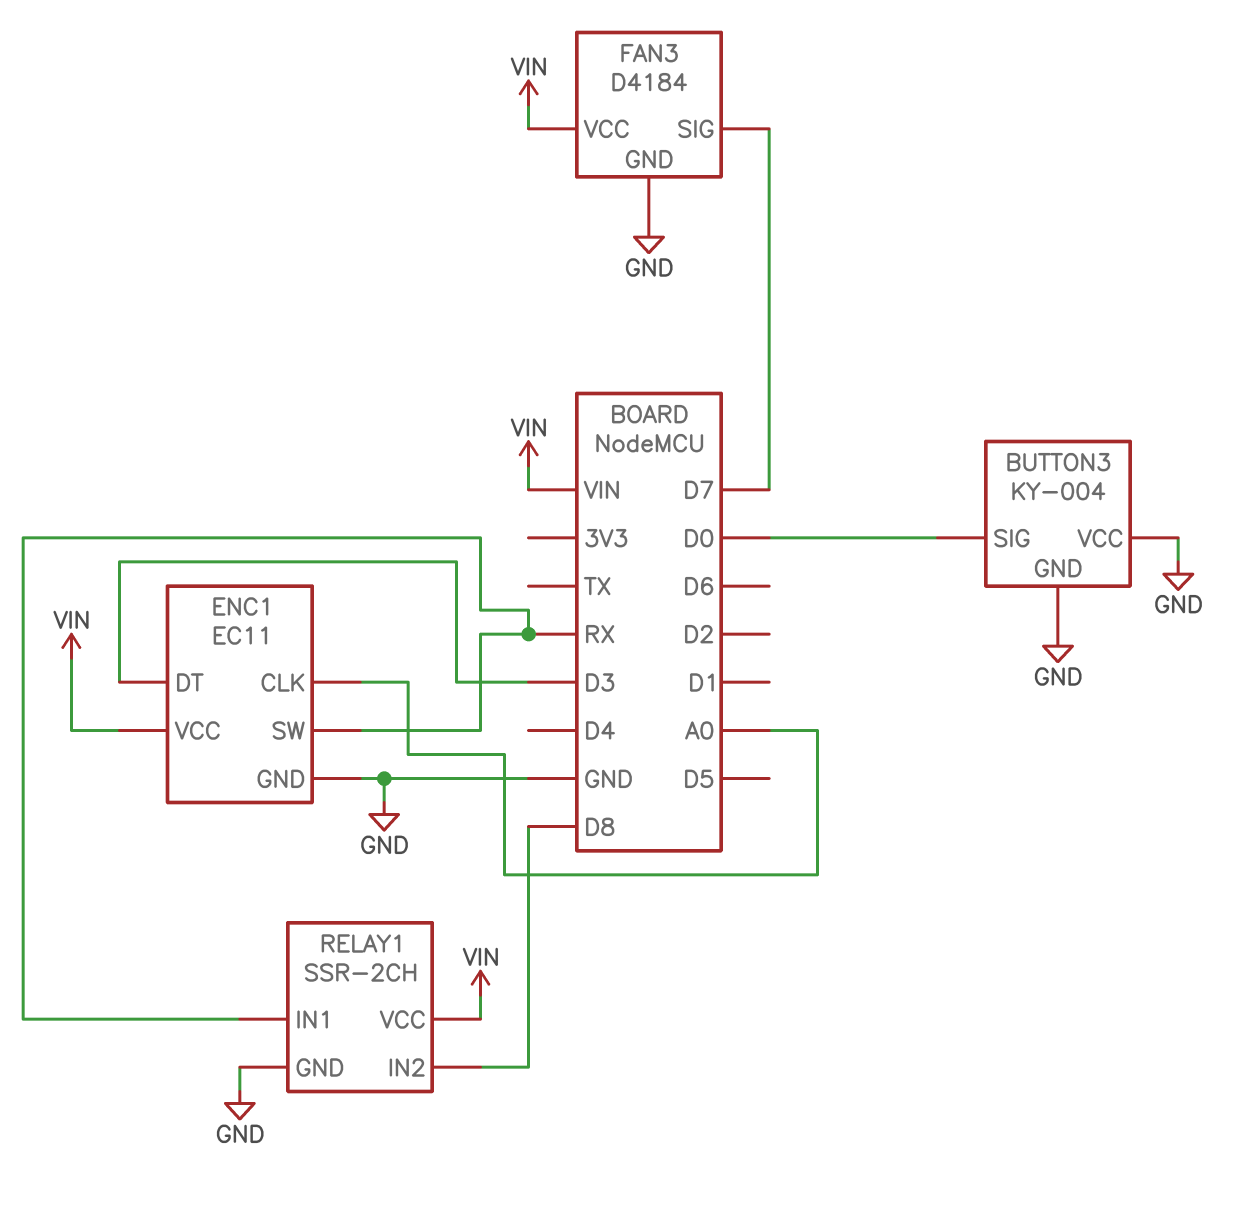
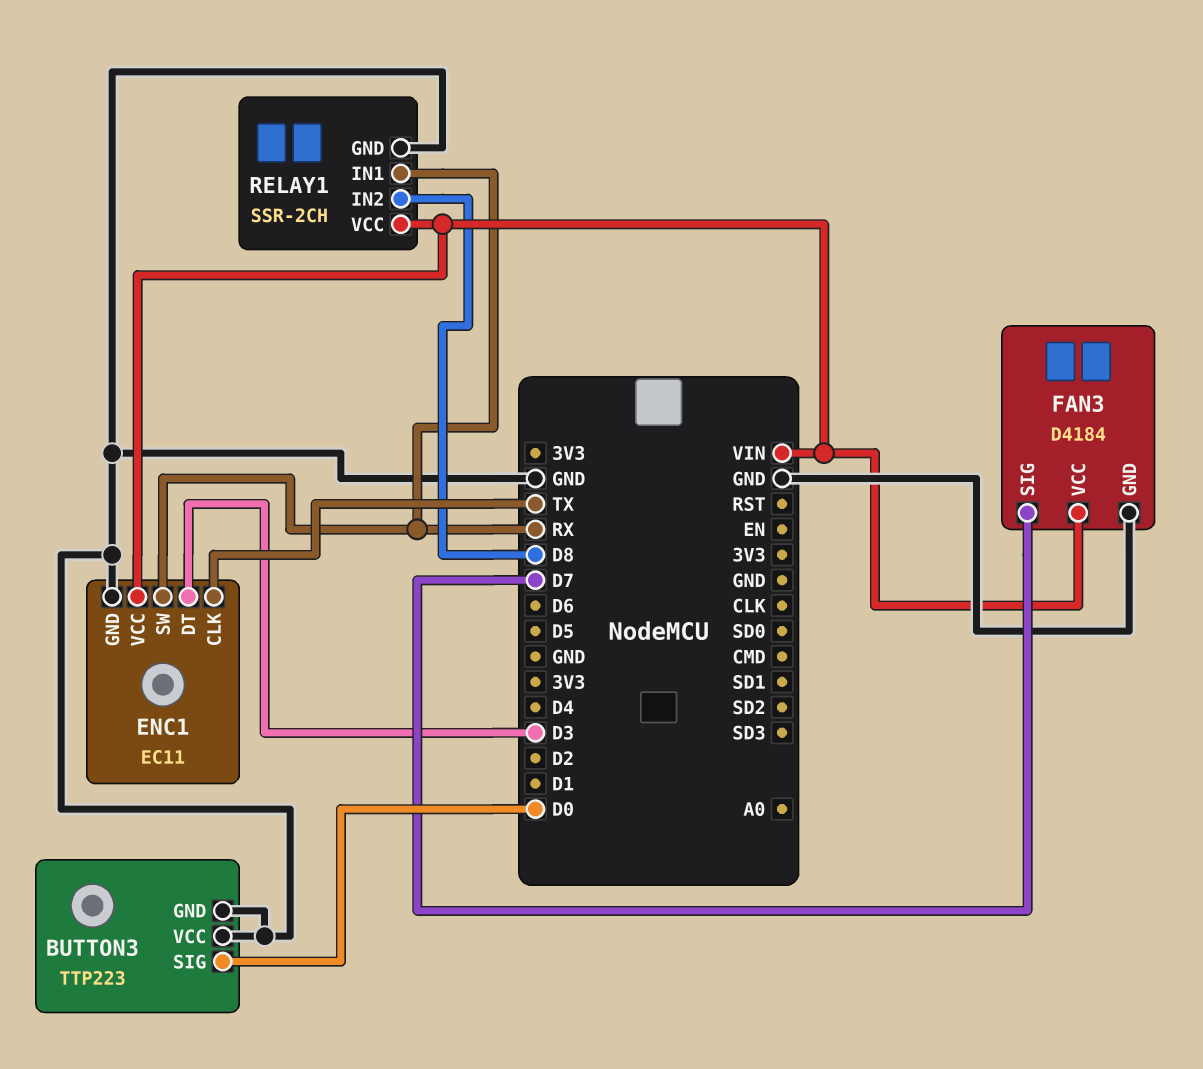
BUTTON3: KY-004 -> TTP223
ENC1 pin CLK: A0 -> TX

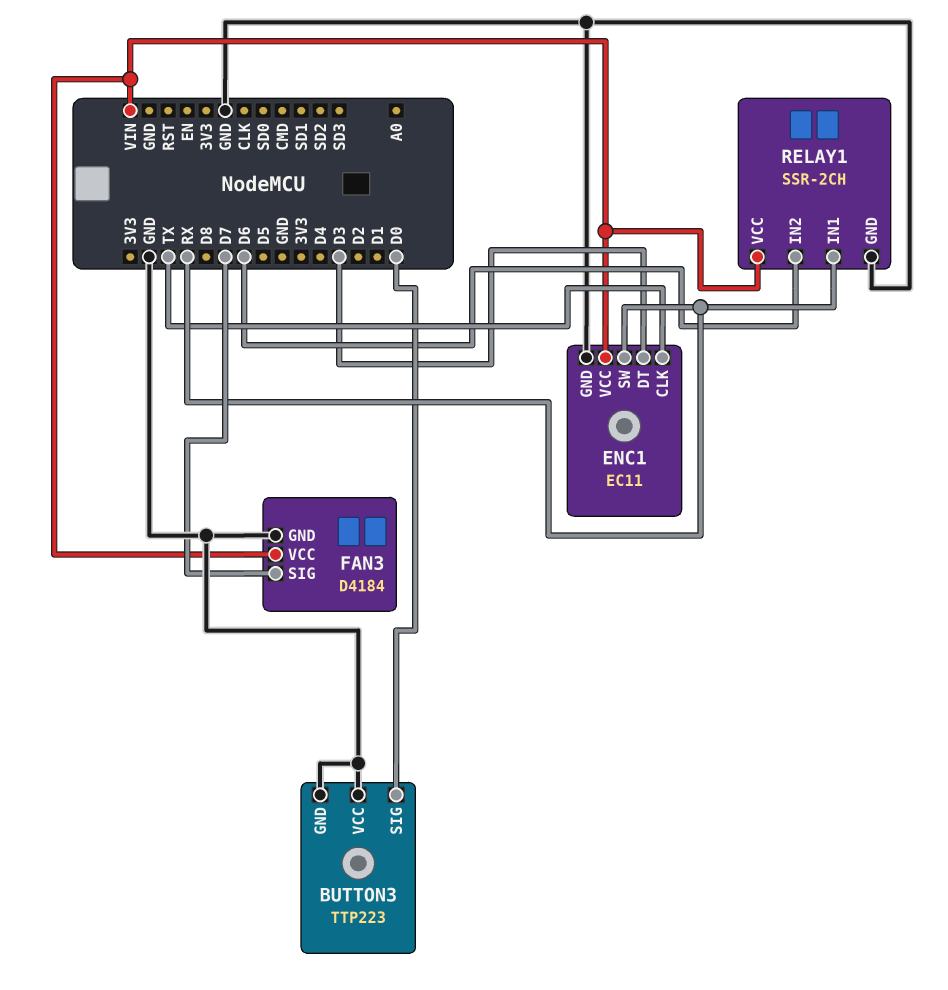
RELAY1 pin IN2: D8 -> D6

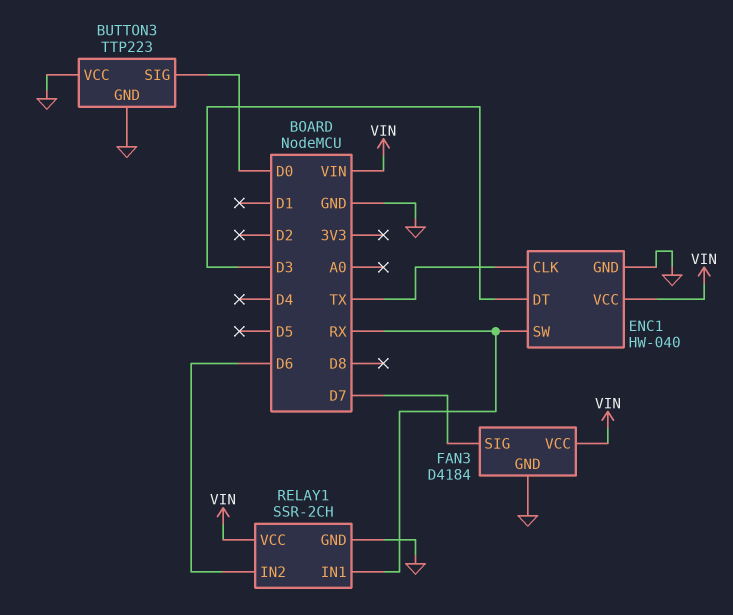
ENC1: EC11 -> HW-040

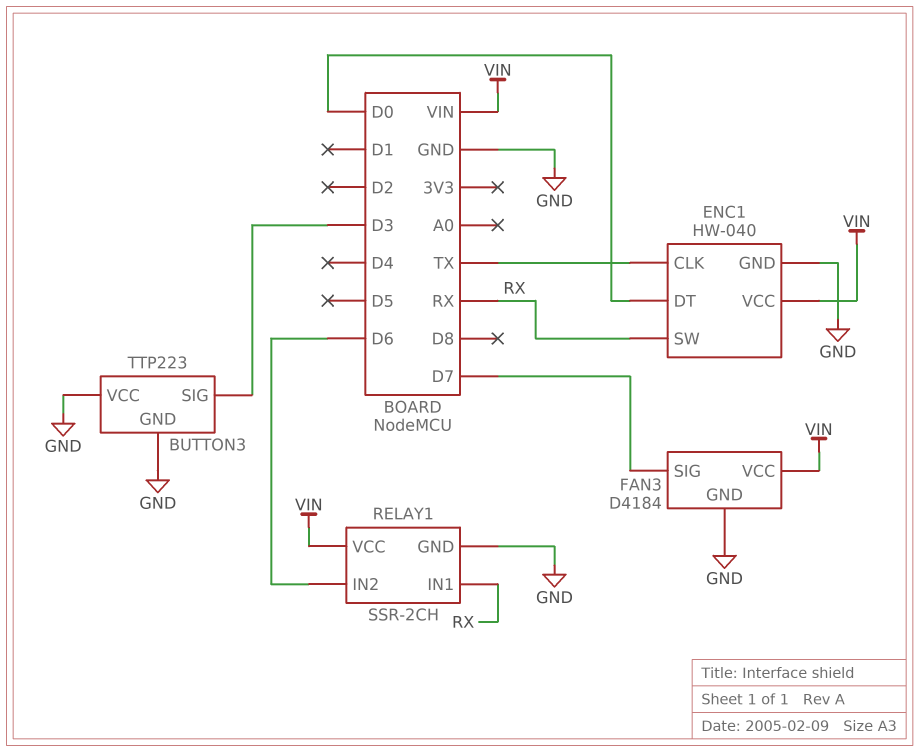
BUTTON3 pin SIG: D0 -> D3
ENC1 pin DT: D3 -> D0

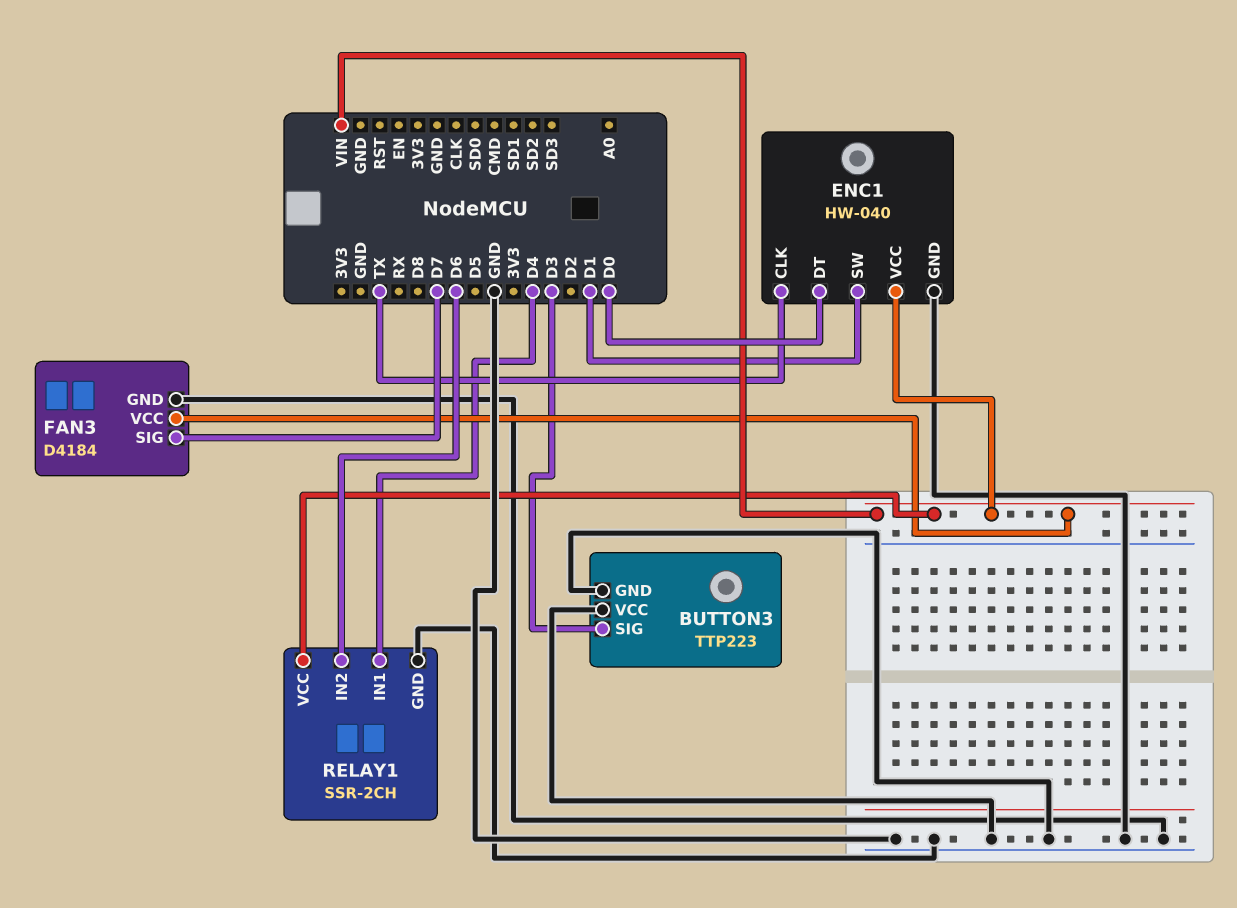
ENC1 pin SW: RX -> D1
RELAY1 pin IN1: RX -> D4

